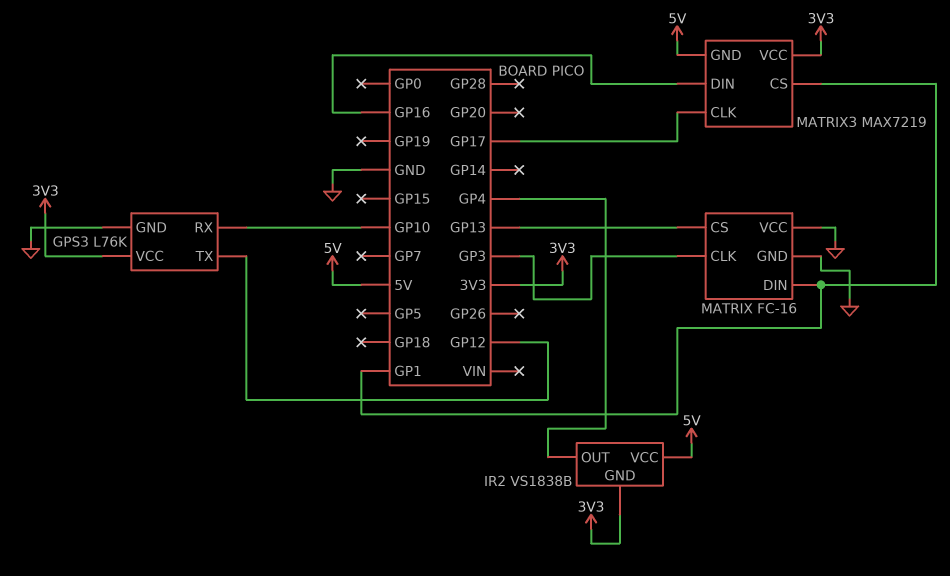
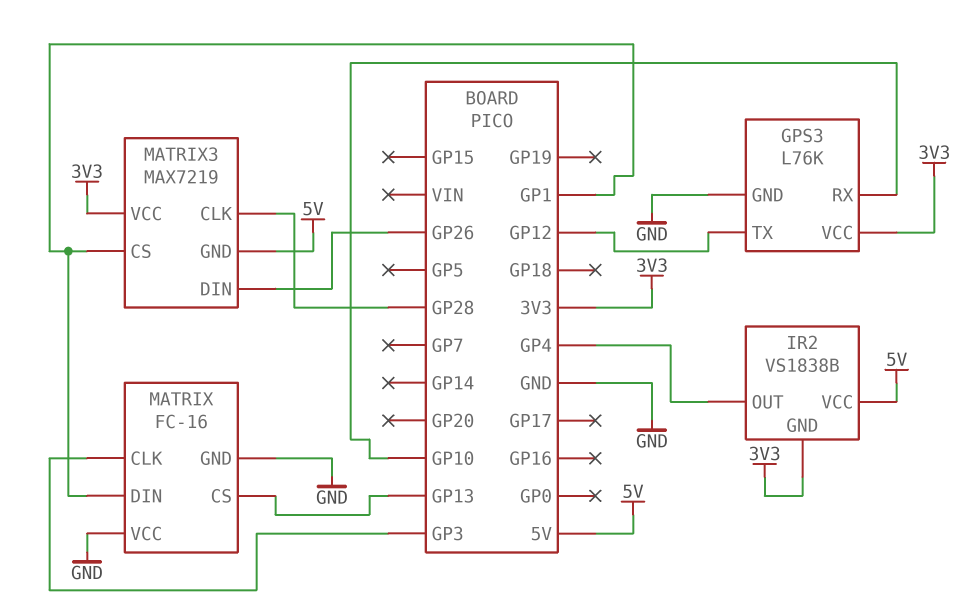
MATRIX3 pin CLK: GP17 -> GP28
MATRIX3 pin DIN: GP16 -> GP26

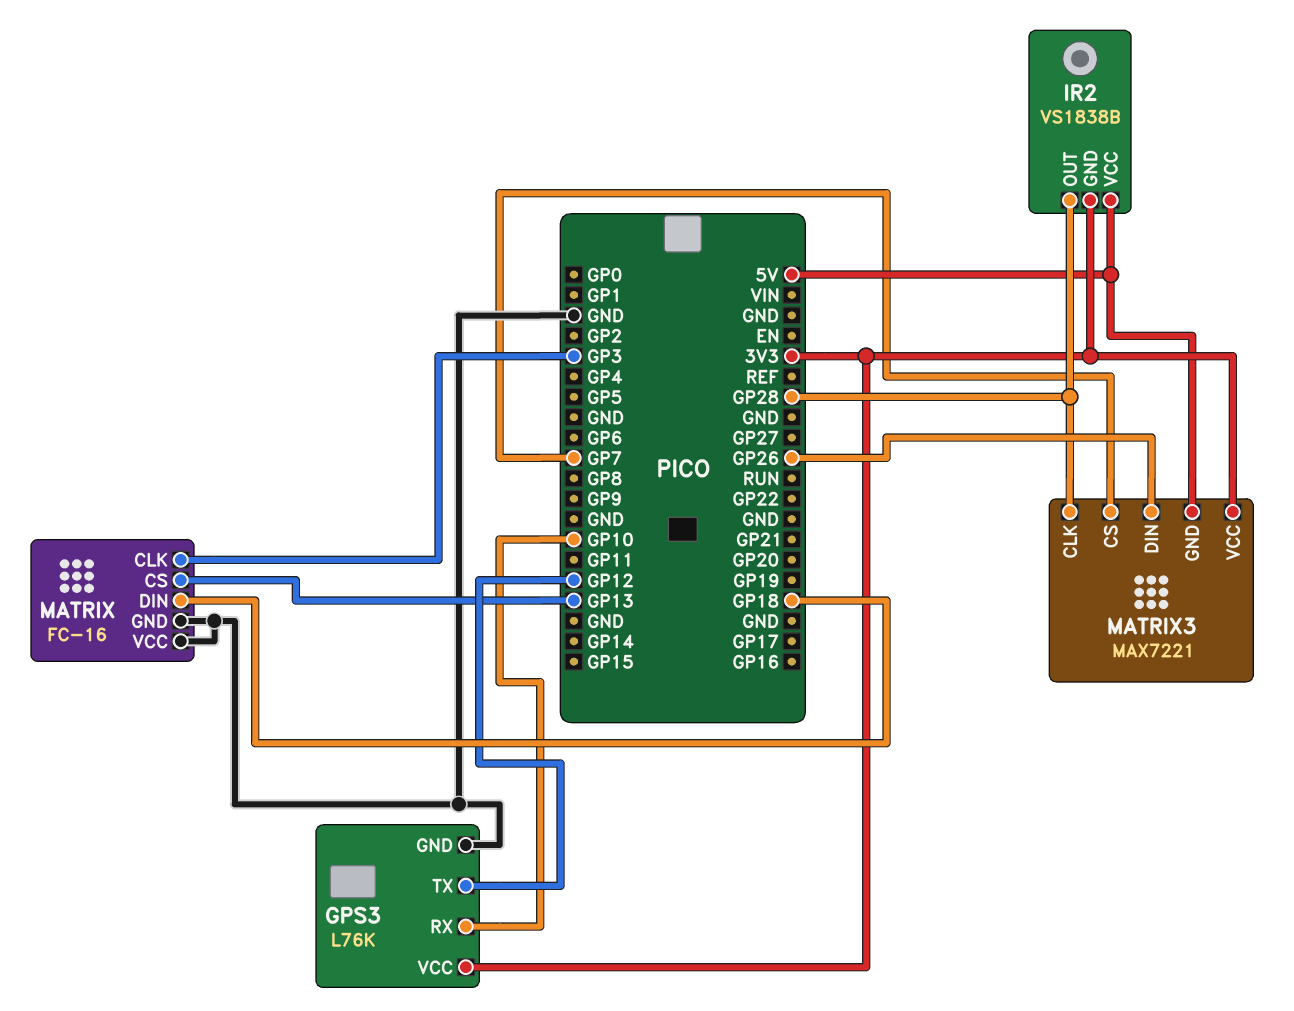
IR2 pin OUT: GP4 -> GP28
MATRIX pin DIN: GP1 -> GP18
MATRIX3: MAX7219 -> MAX7221
MATRIX3 pin CS: GP1 -> GP7

